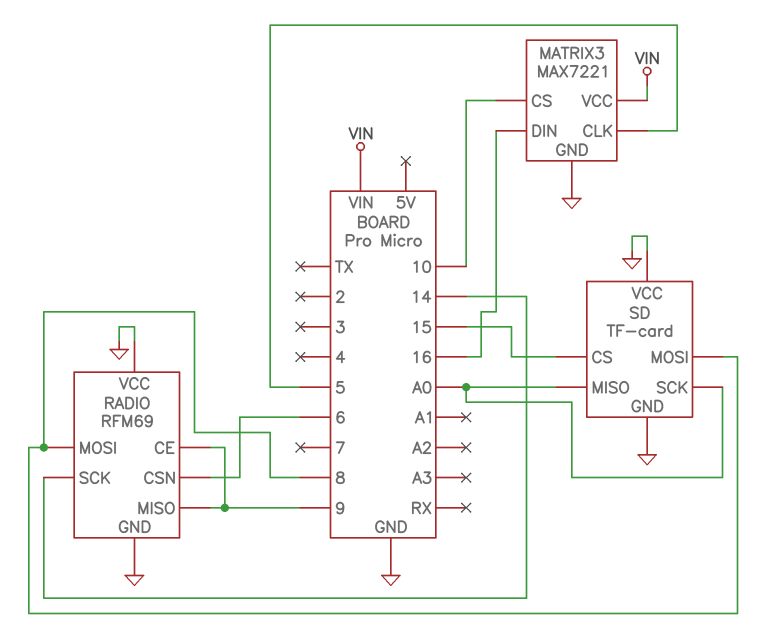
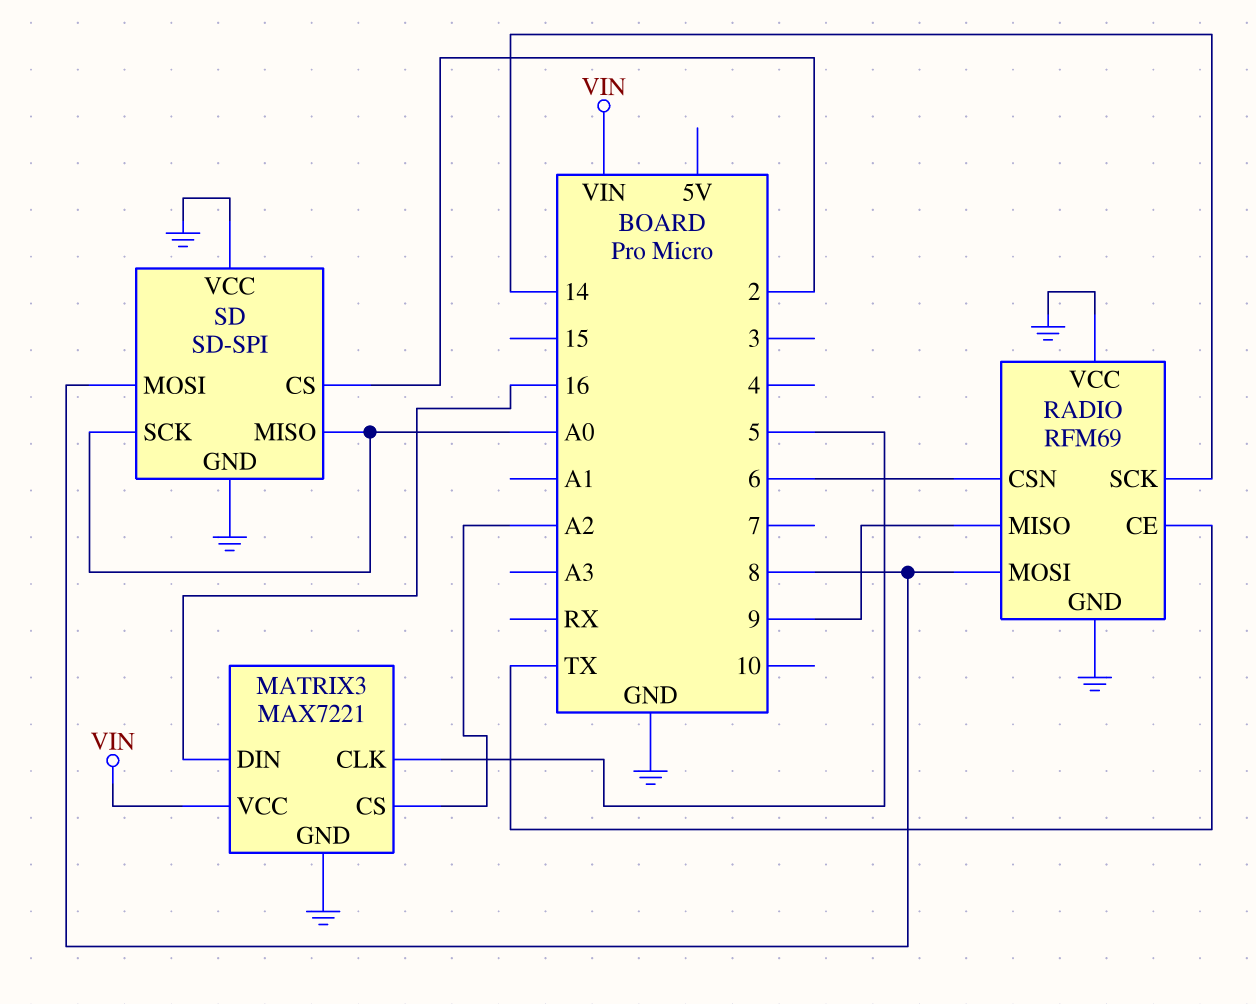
MATRIX3 pin CS: 10 -> A2
RADIO pin CE: 9 -> TX
SD: TF-card -> SD-SPI
SD pin CS: 15 -> 2

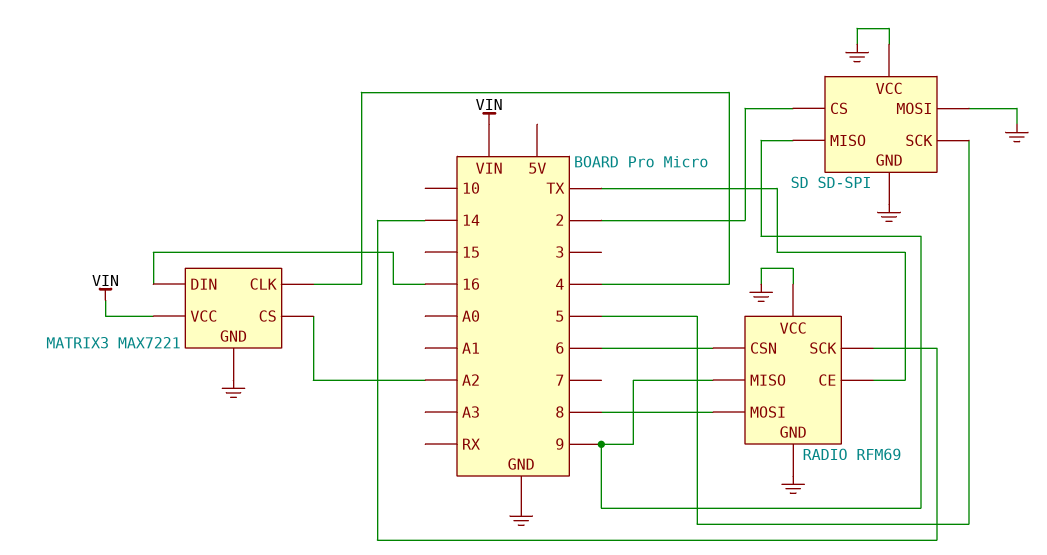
MATRIX3 pin CLK: 5 -> 4
SD pin MISO: A0 -> 9
SD pin MOSI: 8 -> GND
SD pin SCK: A0 -> 5

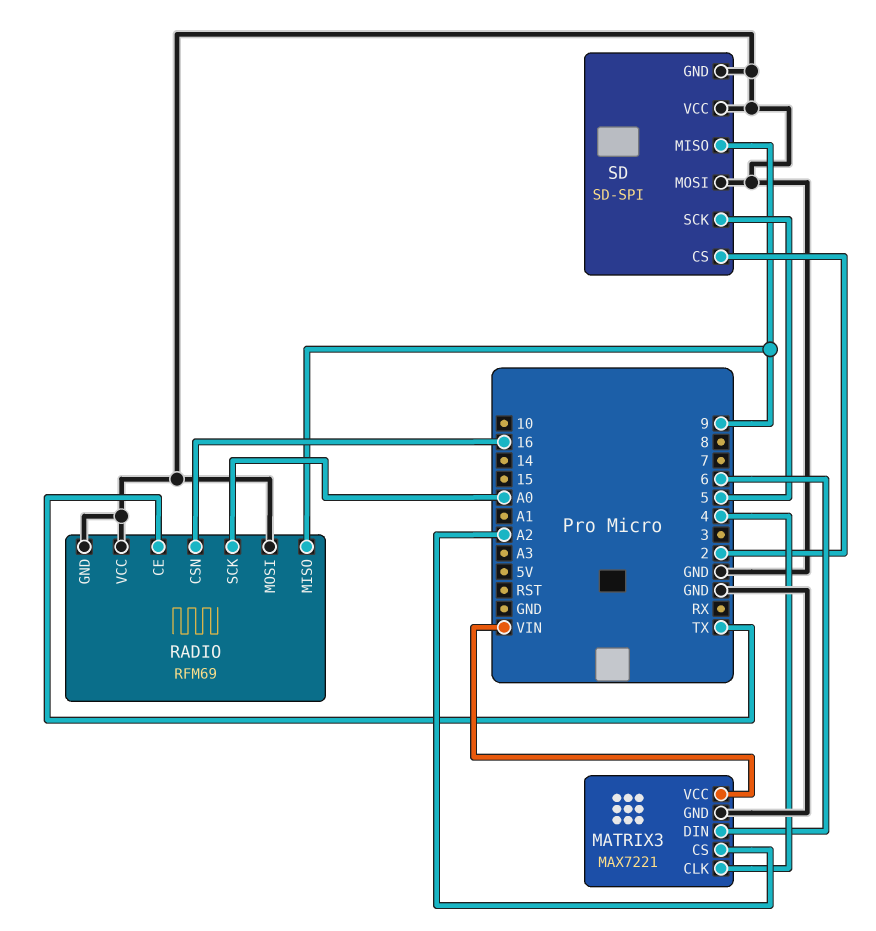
MATRIX3 pin DIN: 16 -> 6
RADIO pin CSN: 6 -> 16
RADIO pin MOSI: 8 -> GND
RADIO pin SCK: 14 -> A0

